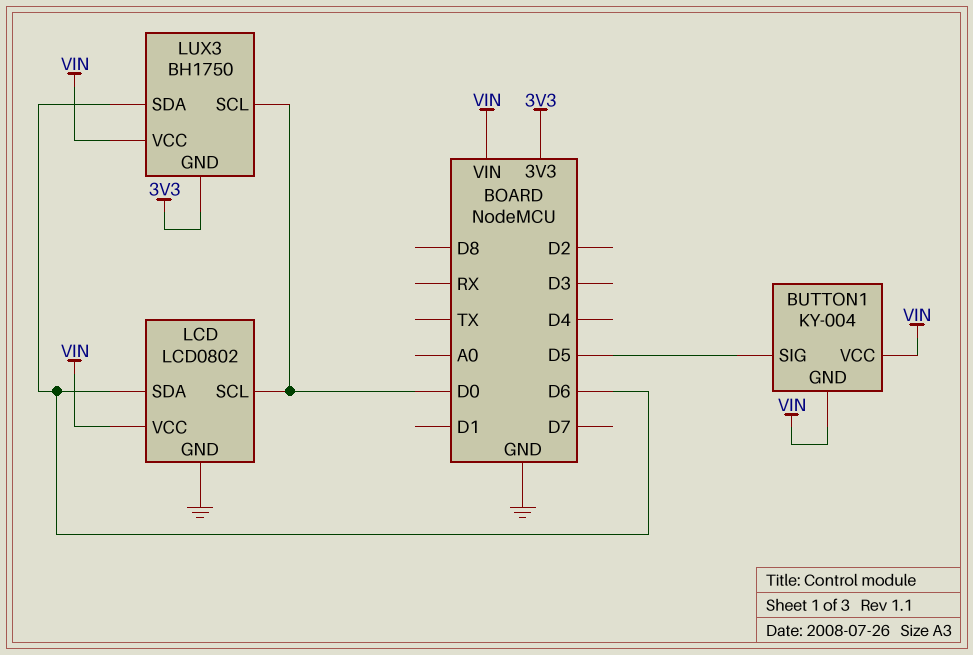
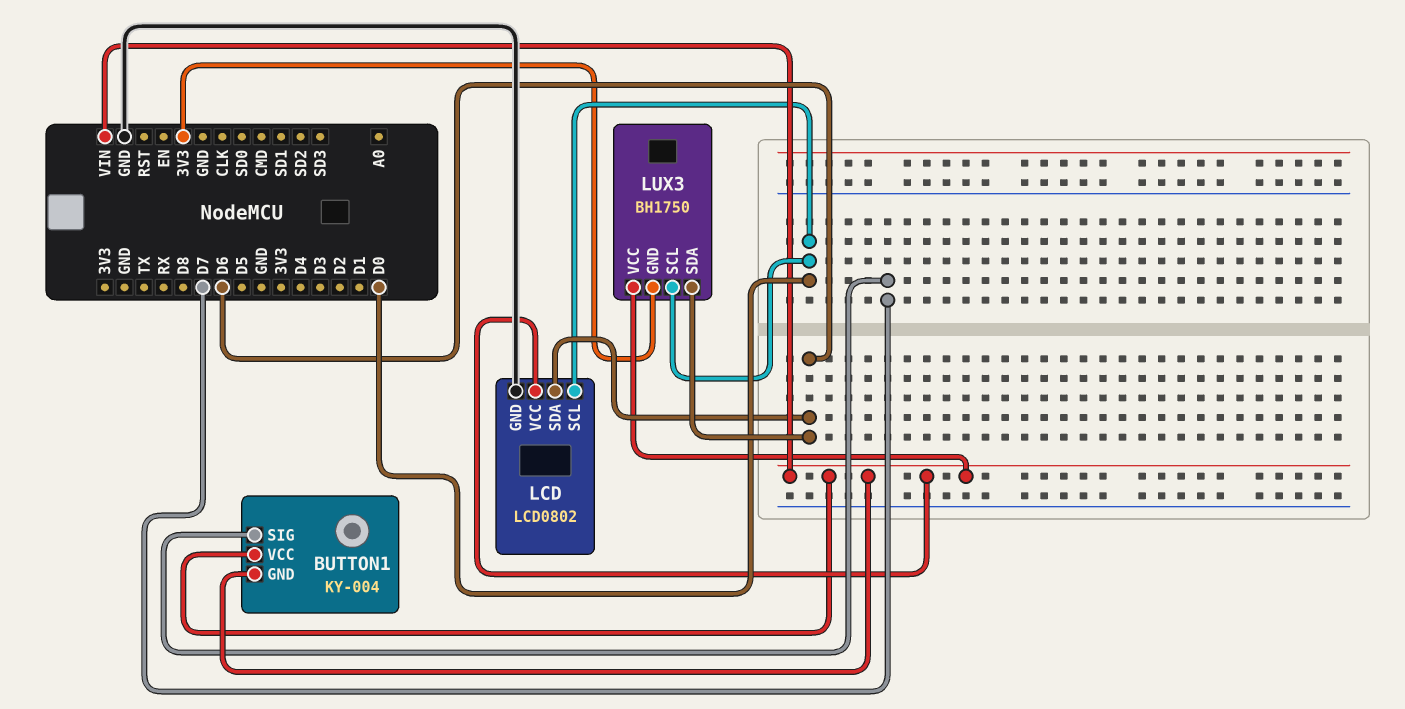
BUTTON1 pin SIG: D5 -> D7

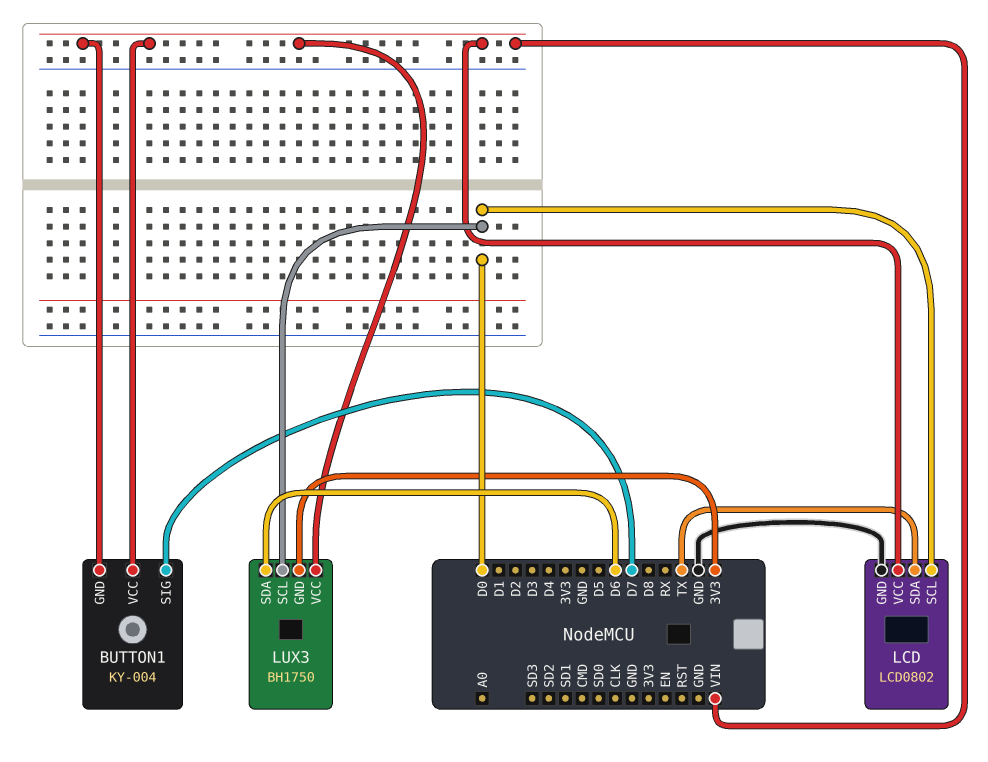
LCD pin SDA: D6 -> TX

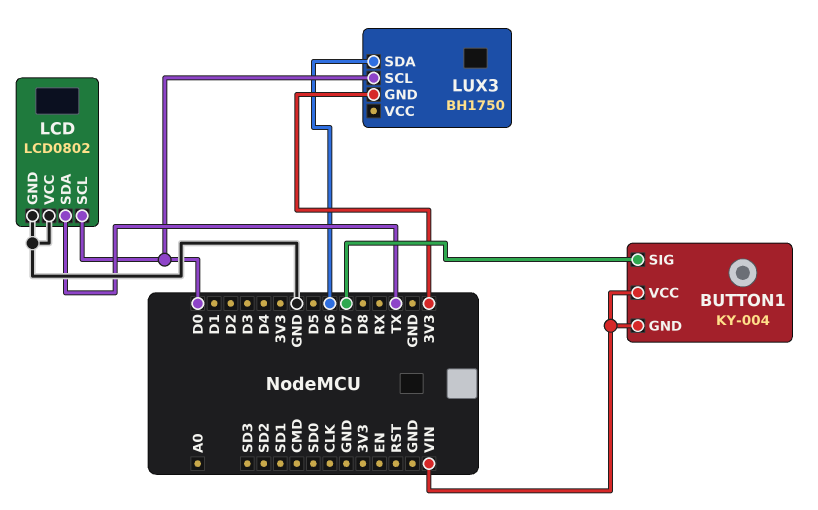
LCD pin VCC: VIN -> GND
LUX3 pin VCC: VIN -> none

